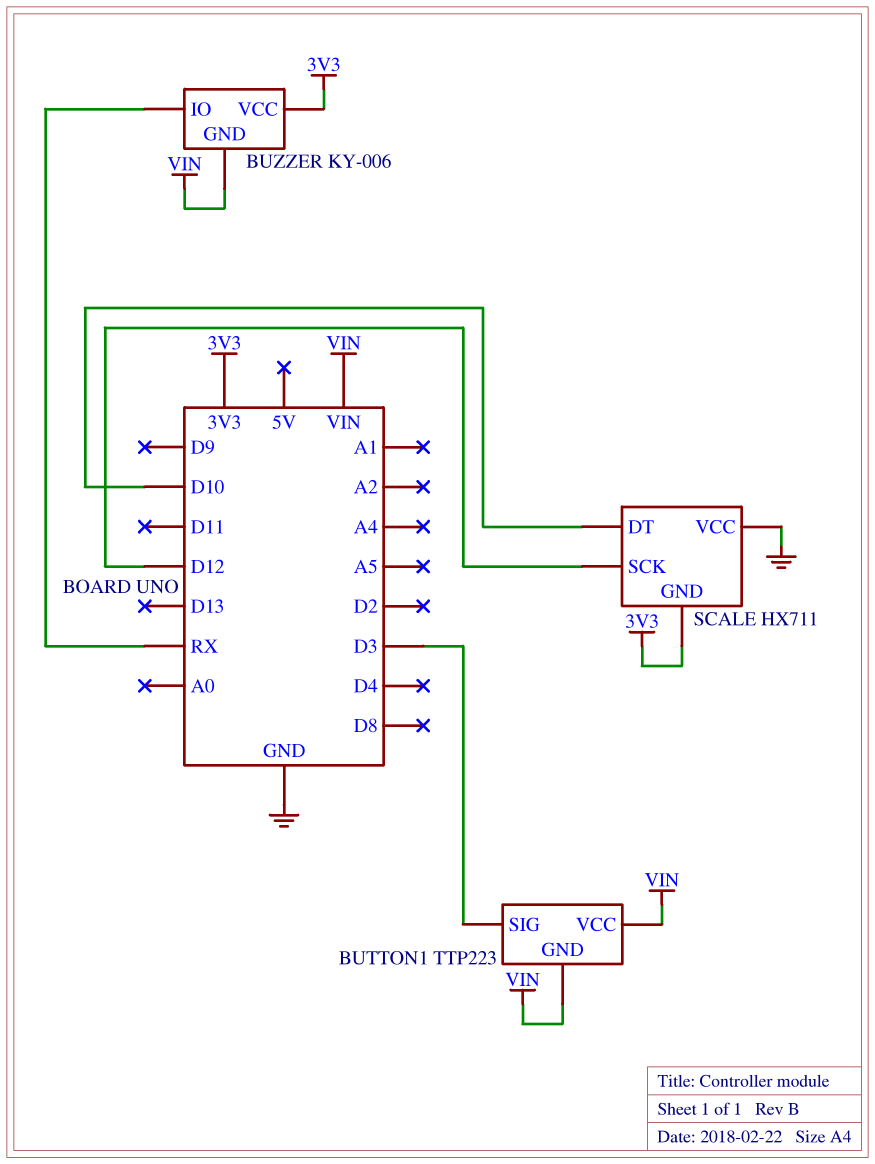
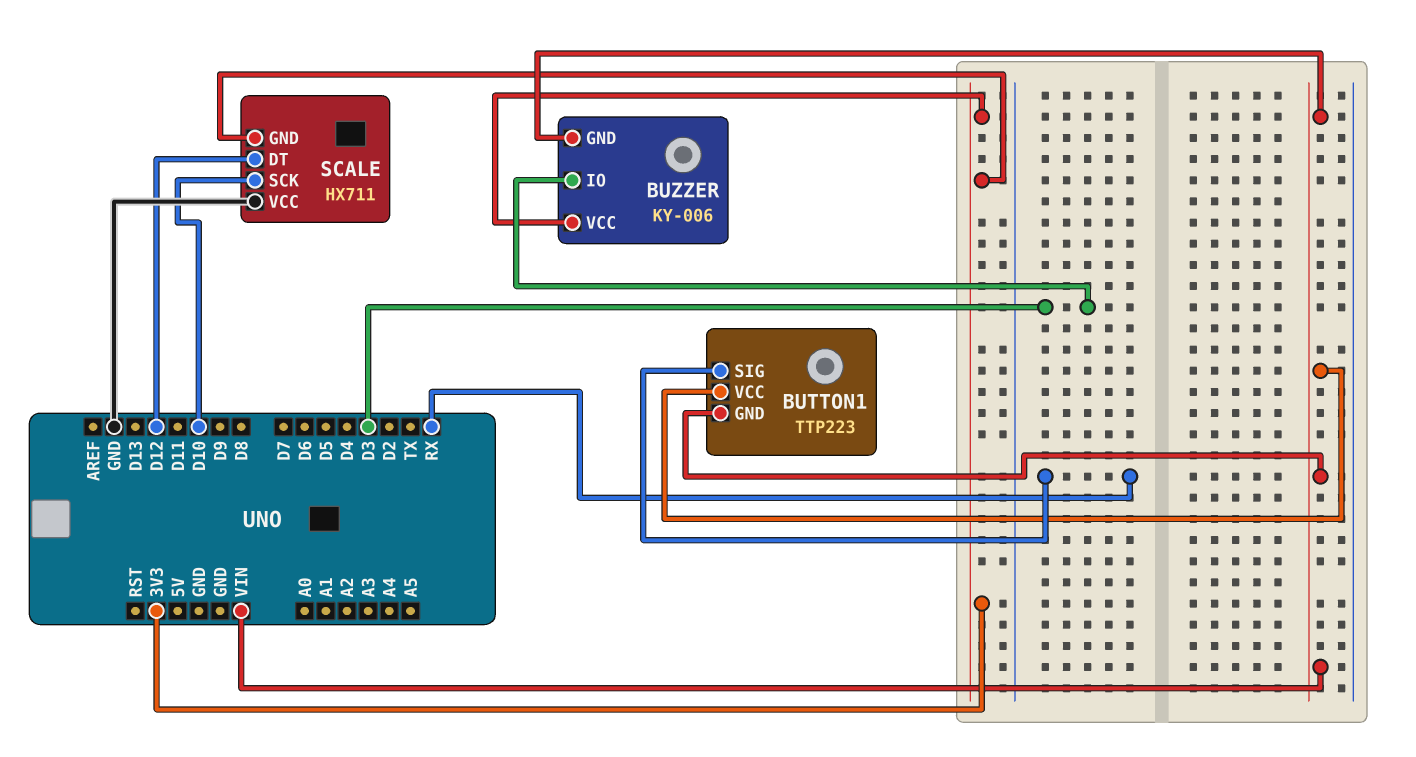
BUTTON1 pin SIG: D3 -> RX
BUZZER pin IO: RX -> D3
SCALE pin DT: D10 -> D12
SCALE pin SCK: D12 -> D10

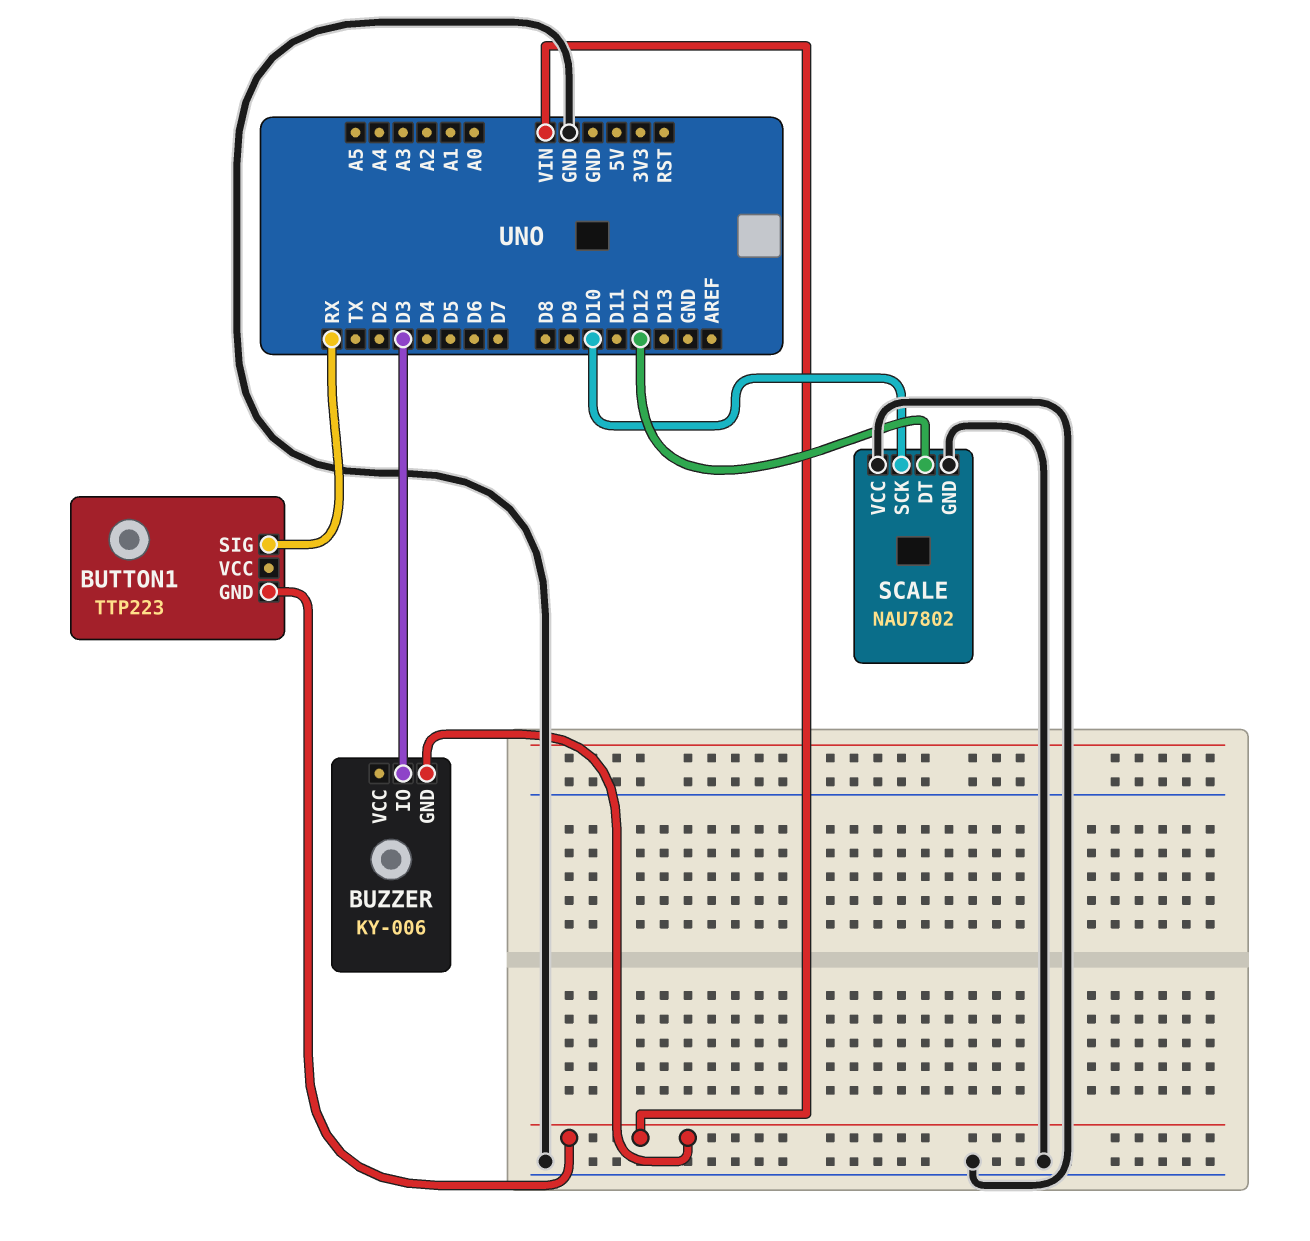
BUTTON1 pin VCC: VIN -> none
BUZZER pin VCC: 3V3 -> none
SCALE: HX711 -> NAU7802
SCALE pin GND: 3V3 -> GND

